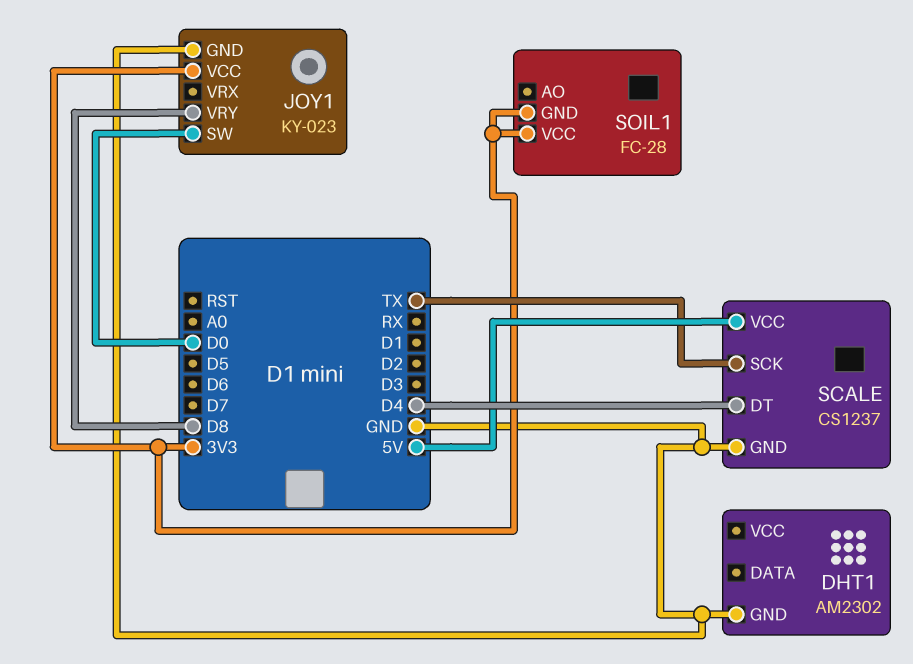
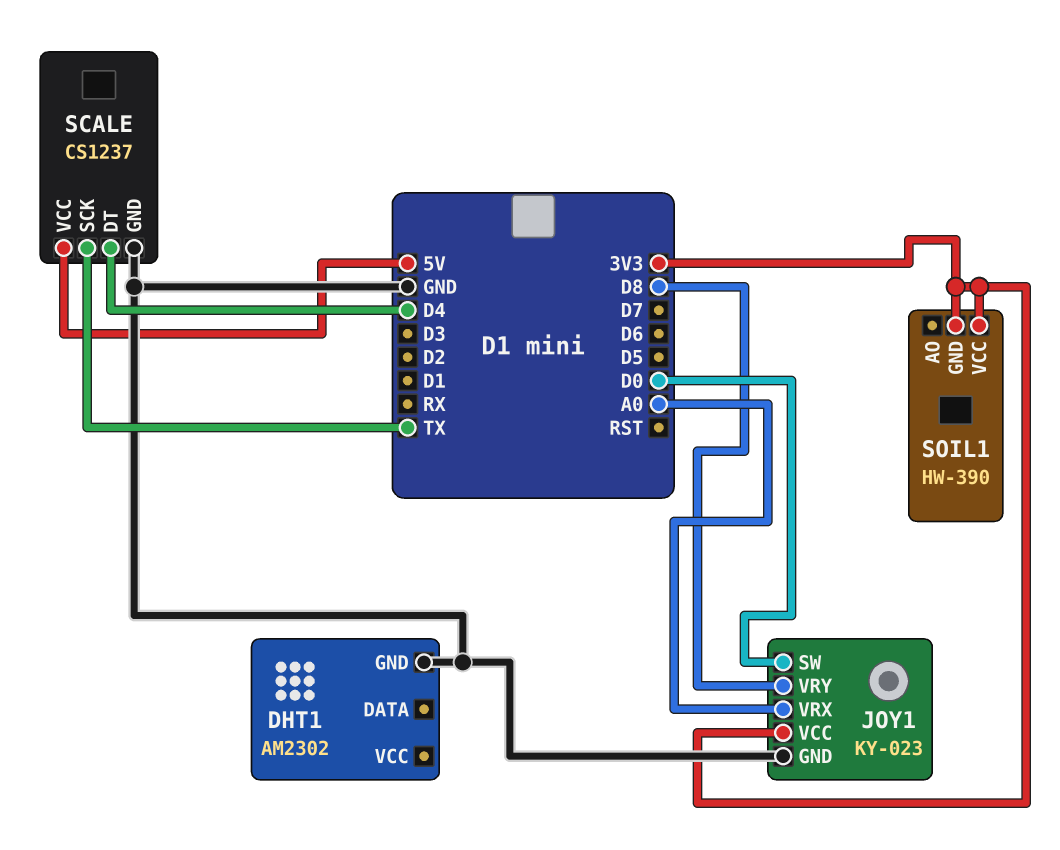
JOY1 pin VRX: none -> A0
SOIL1: FC-28 -> HW-390

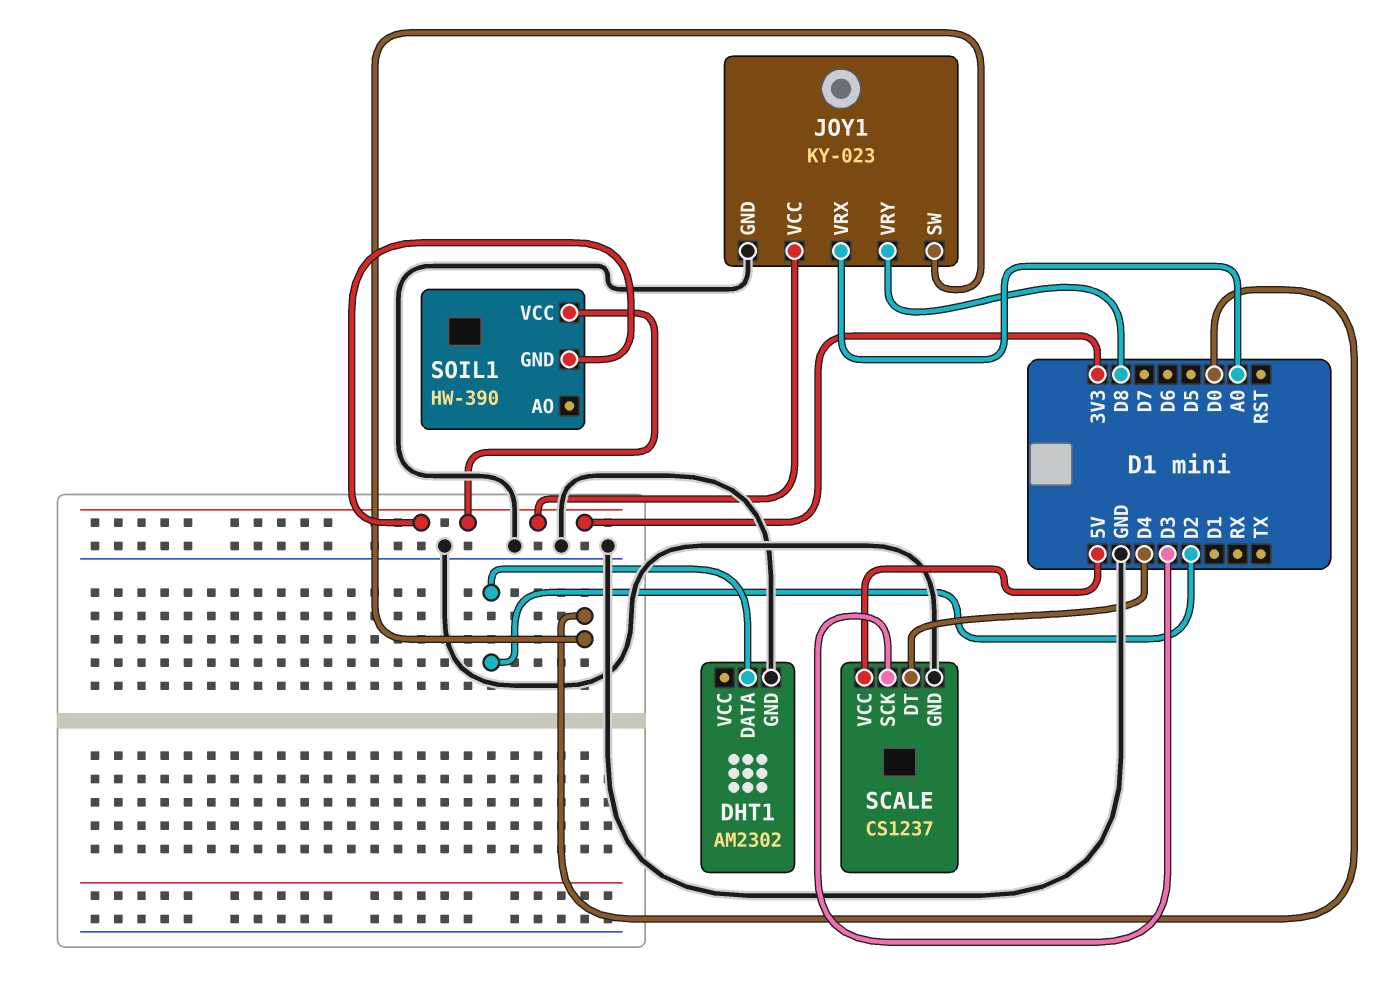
DHT1 pin DATA: none -> D2
SCALE pin SCK: TX -> D3

